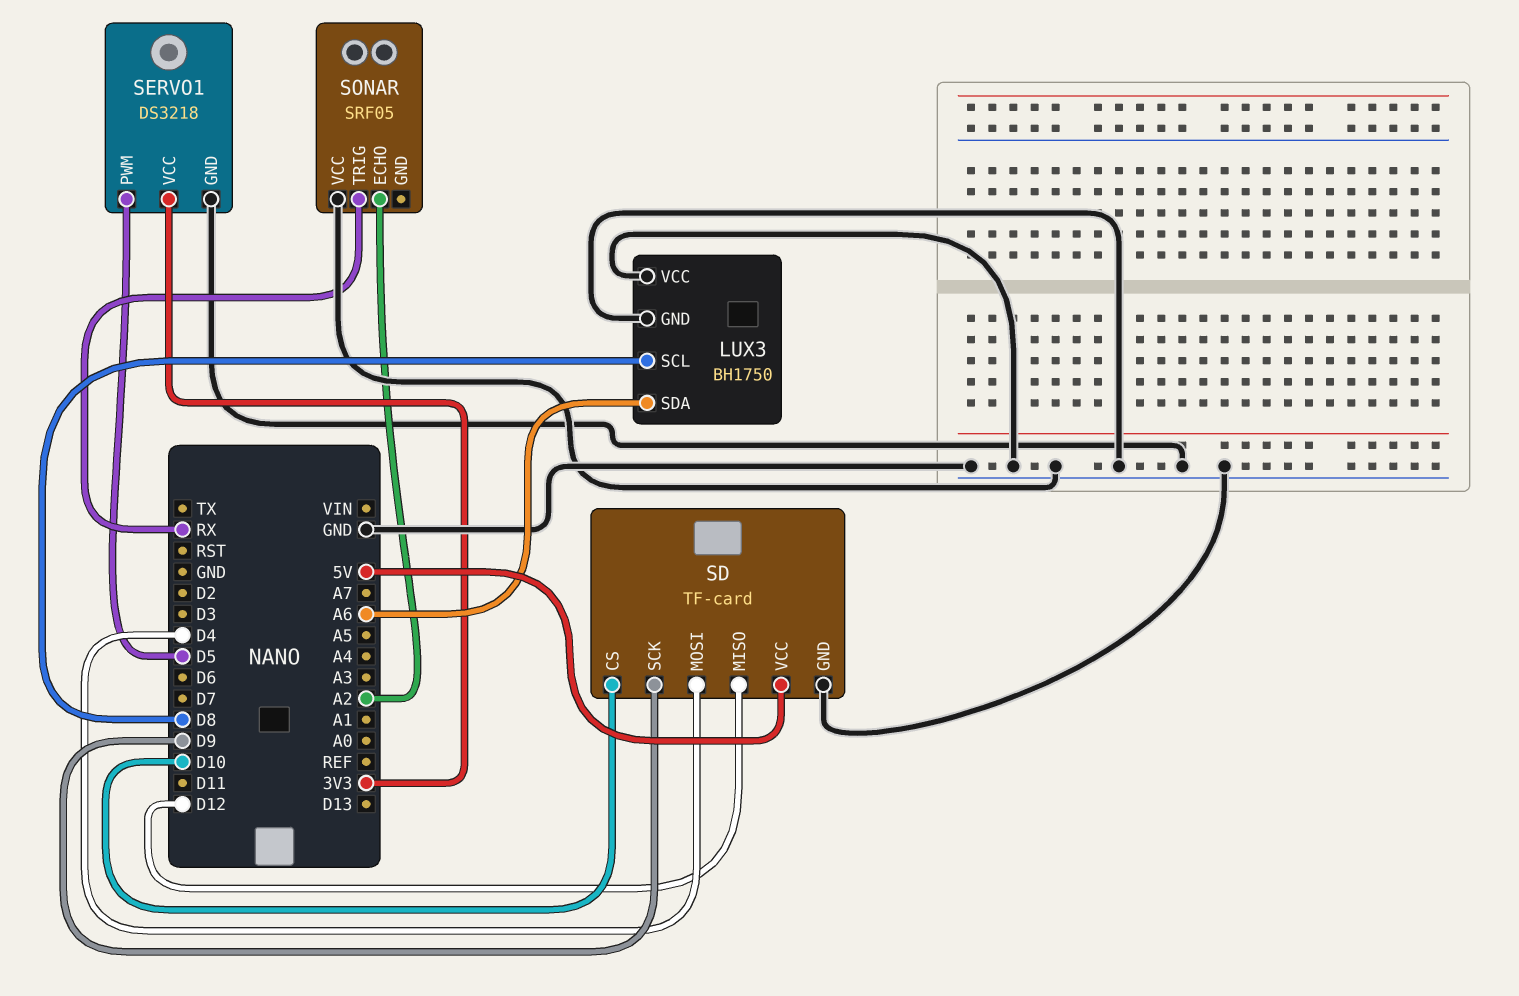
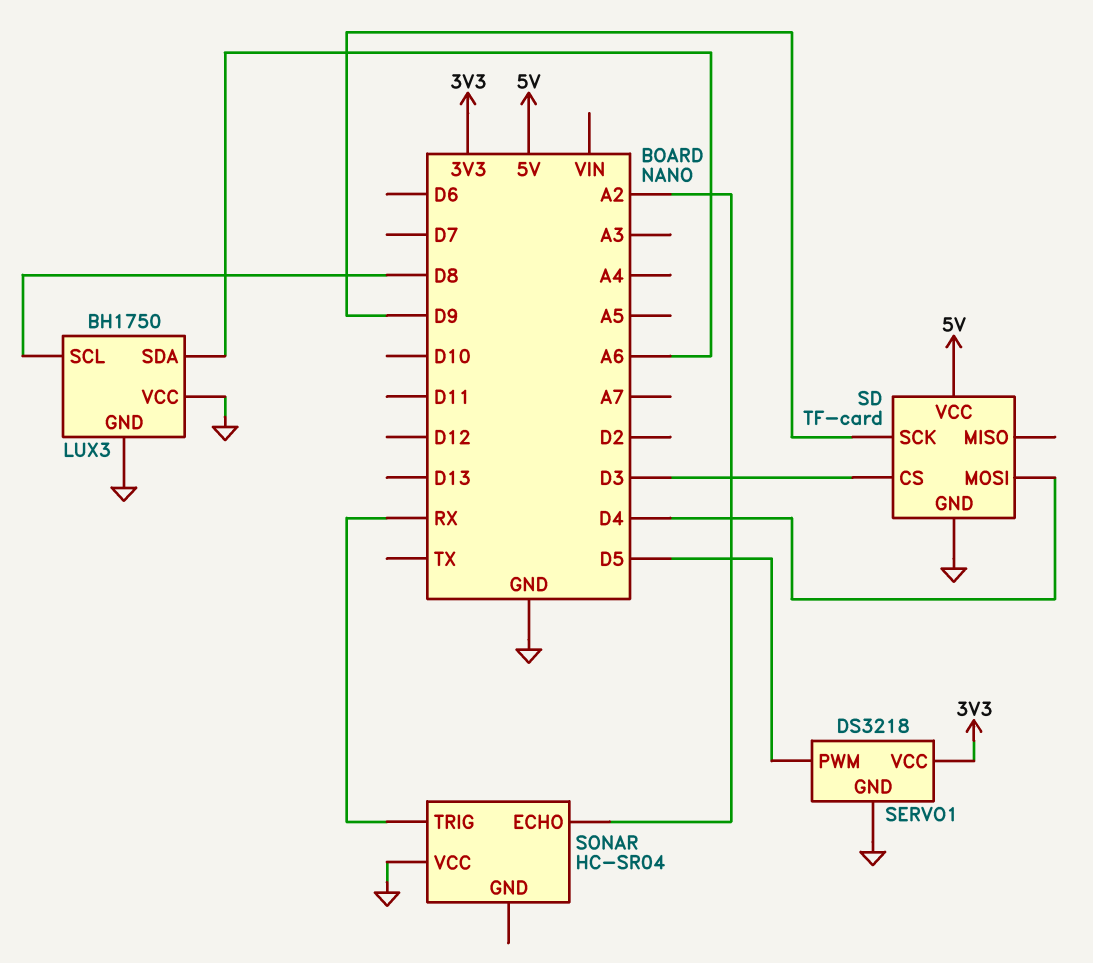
SD pin CS: D10 -> D3
SD pin MISO: D12 -> none
SONAR: SRF05 -> HC-SR04

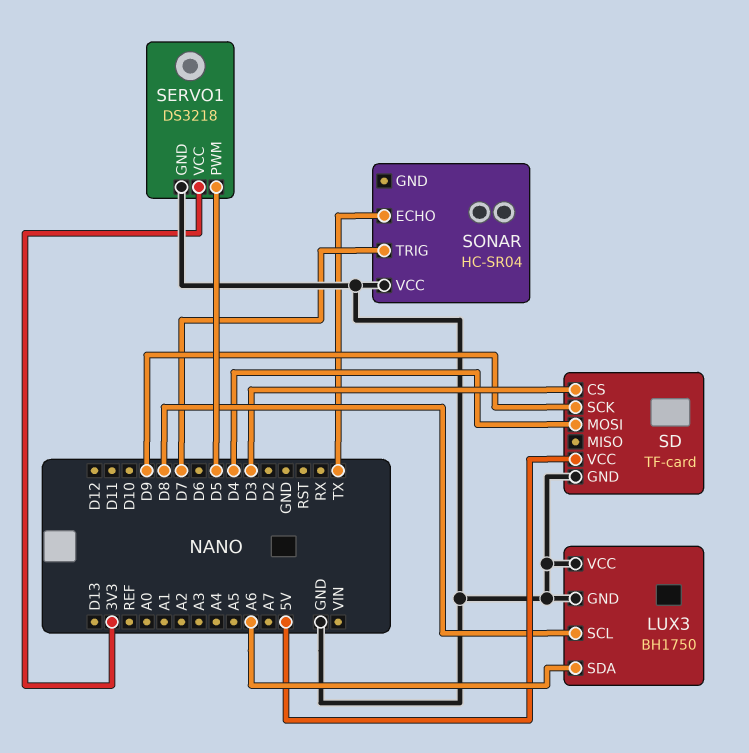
SONAR pin ECHO: A2 -> TX
SONAR pin TRIG: RX -> D7

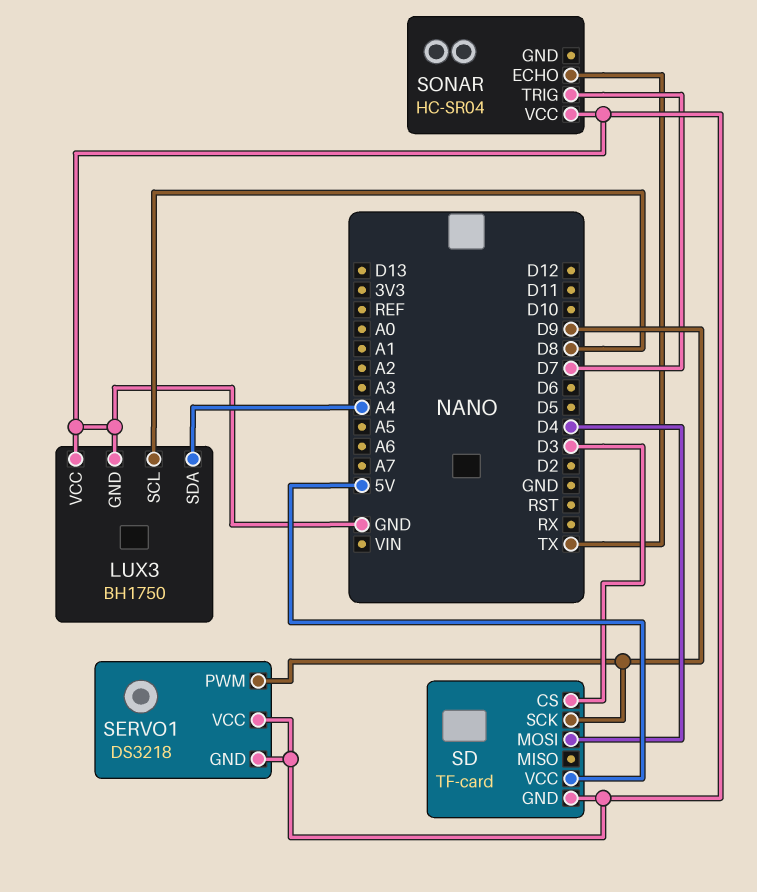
LUX3 pin SDA: A6 -> A4
SERVO1 pin PWM: D5 -> D9
SERVO1 pin VCC: 3V3 -> GND

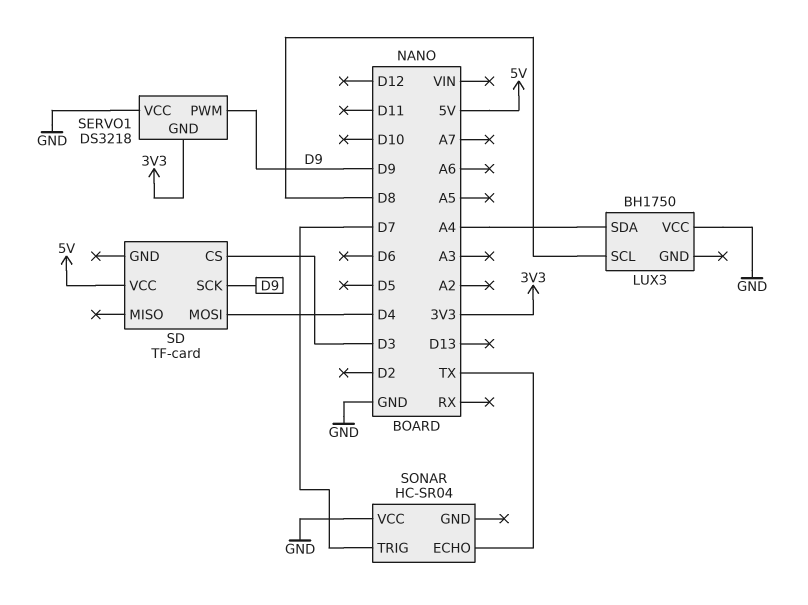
LUX3 pin GND: GND -> none
SD pin GND: GND -> none
SERVO1 pin GND: GND -> 3V3

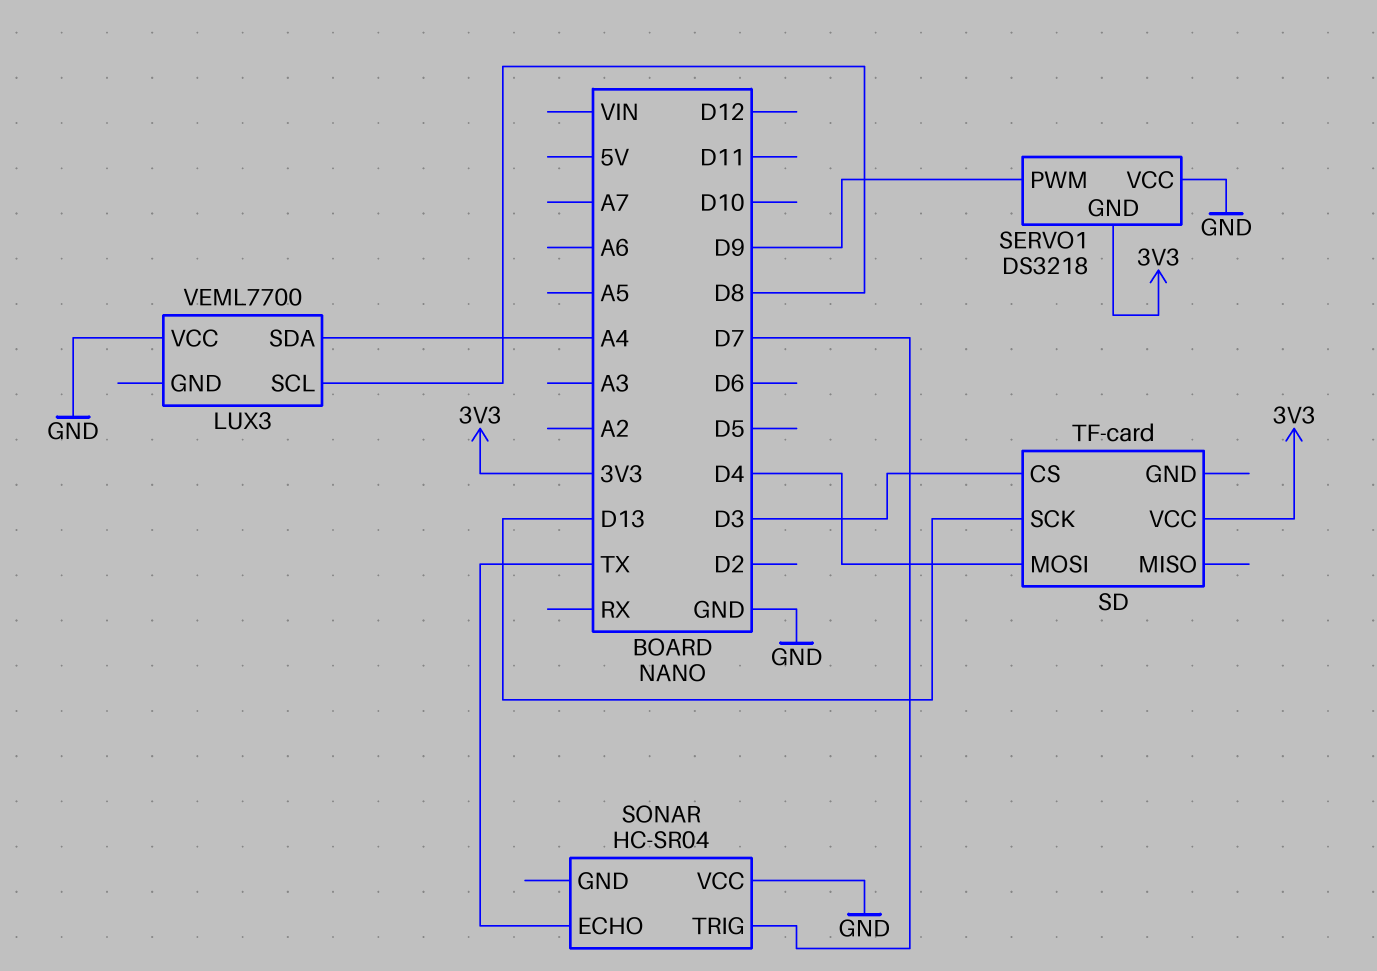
LUX3: BH1750 -> VEML7700
SD pin SCK: D9 -> D13
SD pin VCC: 5V -> 3V3

